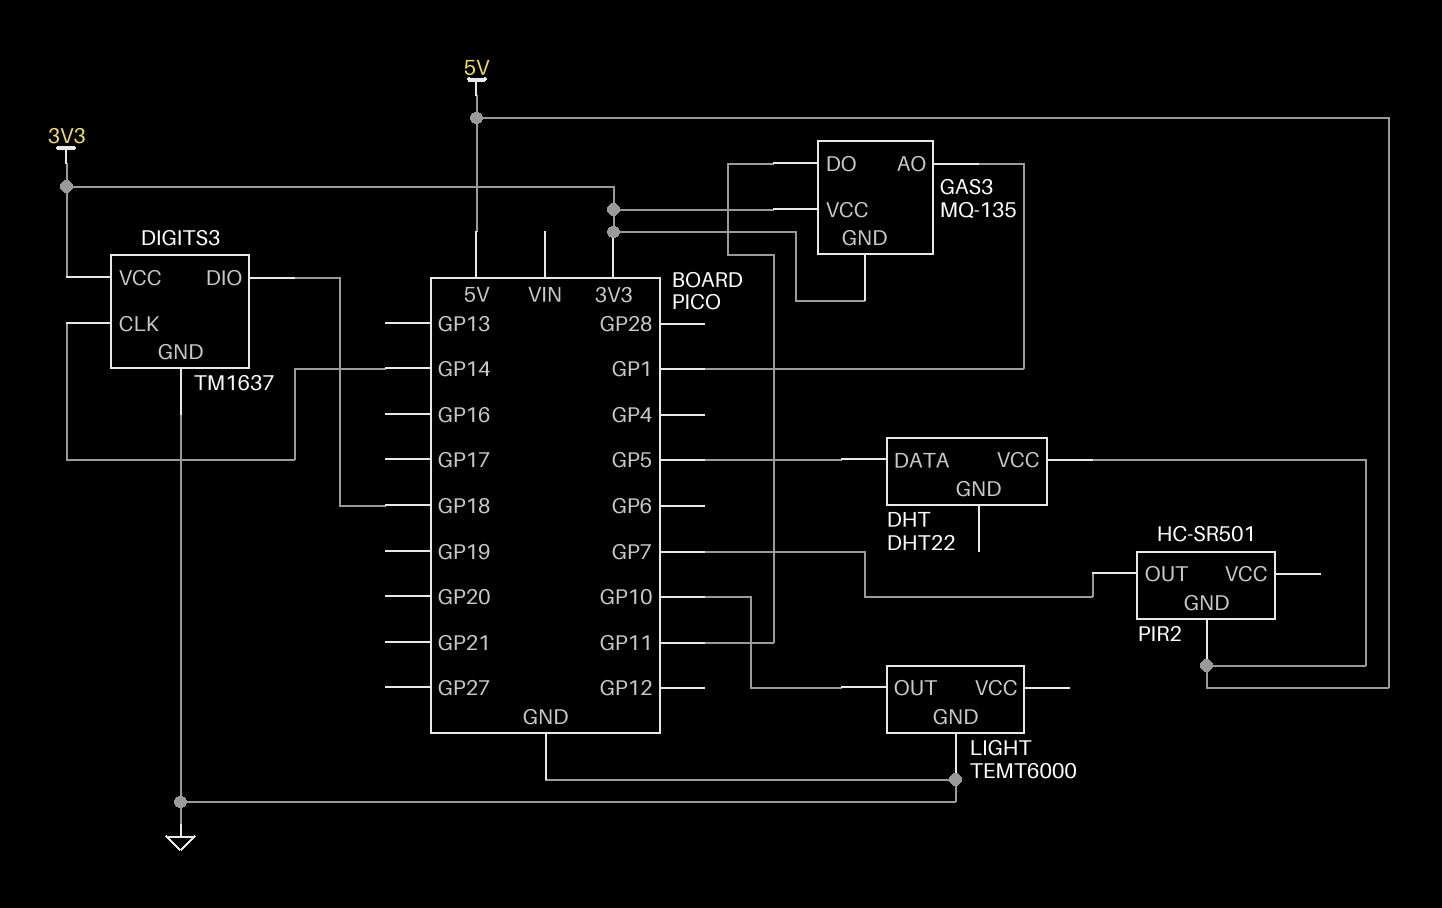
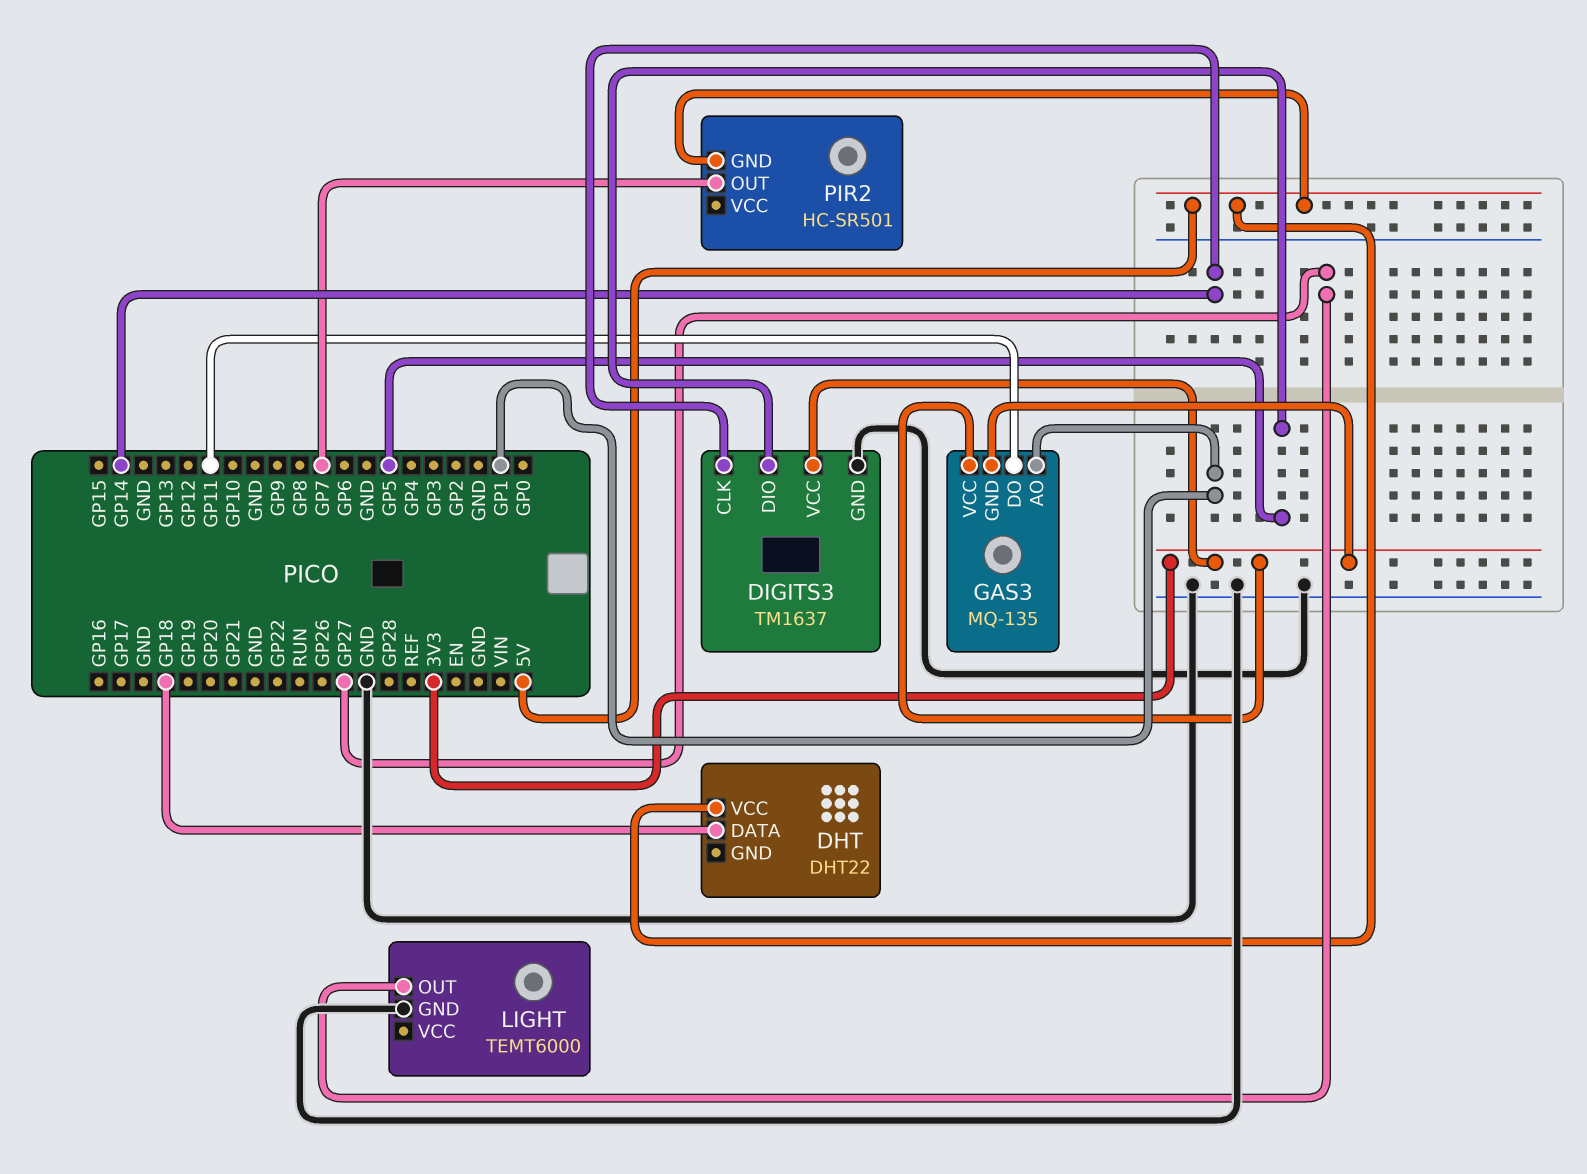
DHT pin DATA: GP5 -> GP18
DIGITS3 pin DIO: GP18 -> GP5
LIGHT pin OUT: GP10 -> GP27

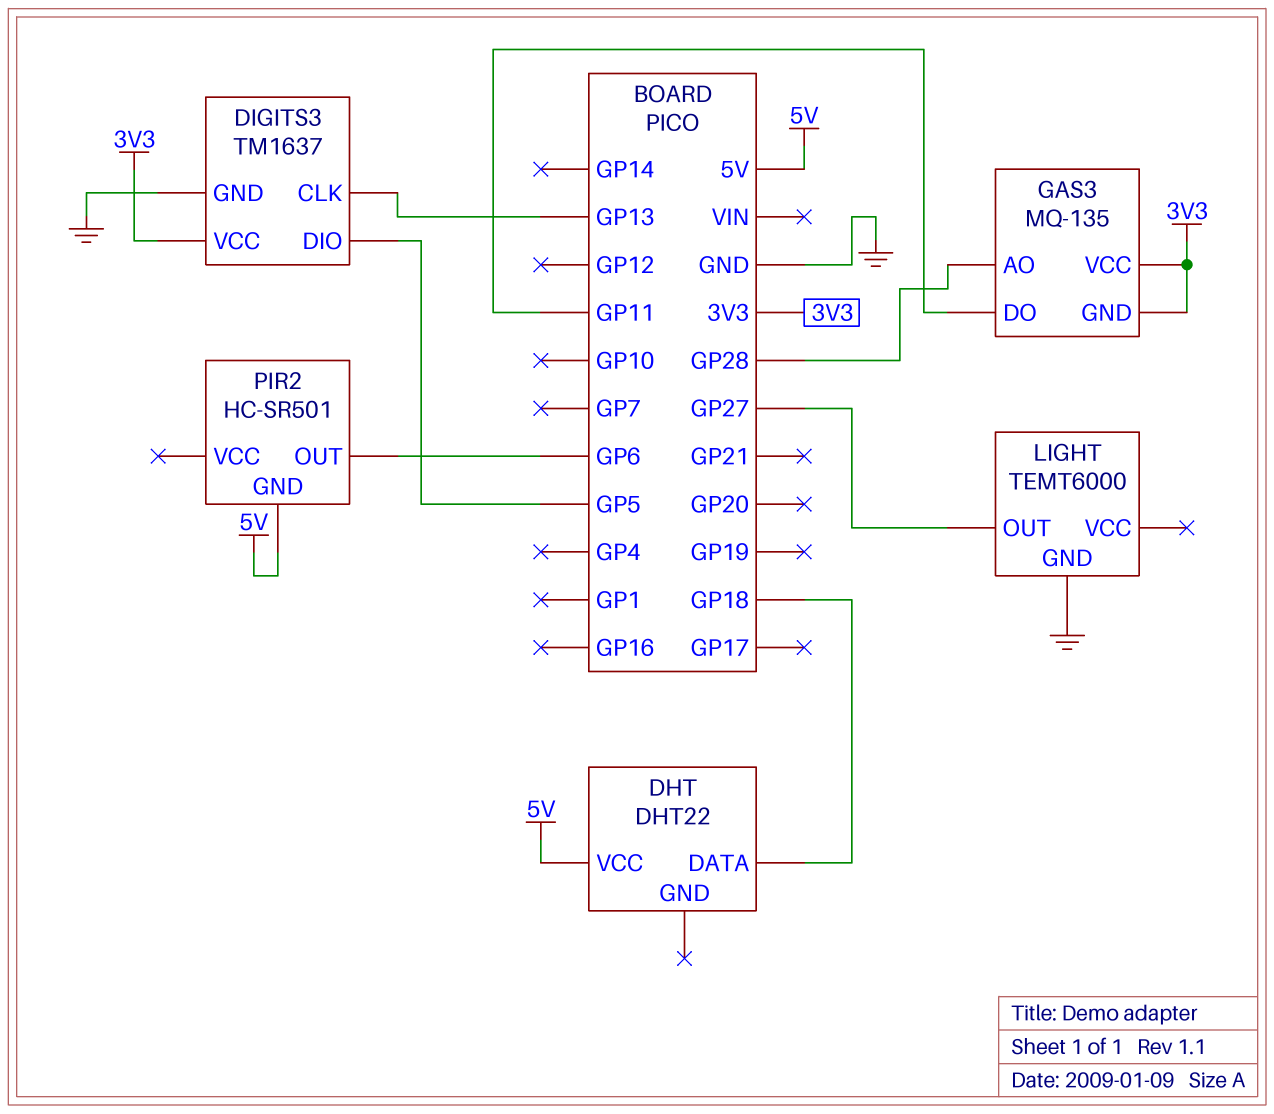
DIGITS3 pin CLK: GP14 -> GP13
GAS3 pin AO: GP1 -> GP28
PIR2 pin OUT: GP7 -> GP6

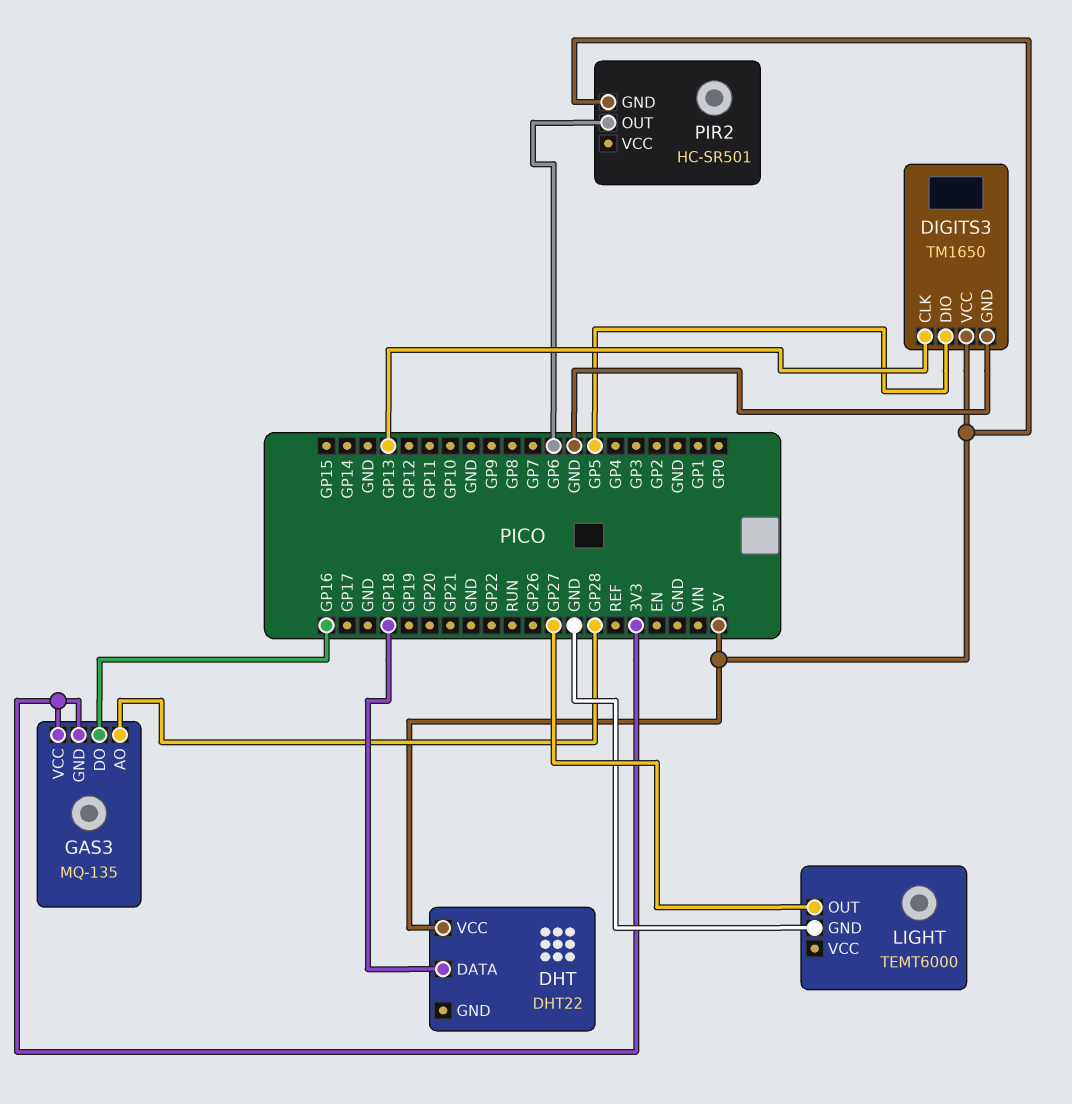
DIGITS3: TM1637 -> TM1650
DIGITS3 pin VCC: 3V3 -> 5V
GAS3 pin DO: GP11 -> GP16

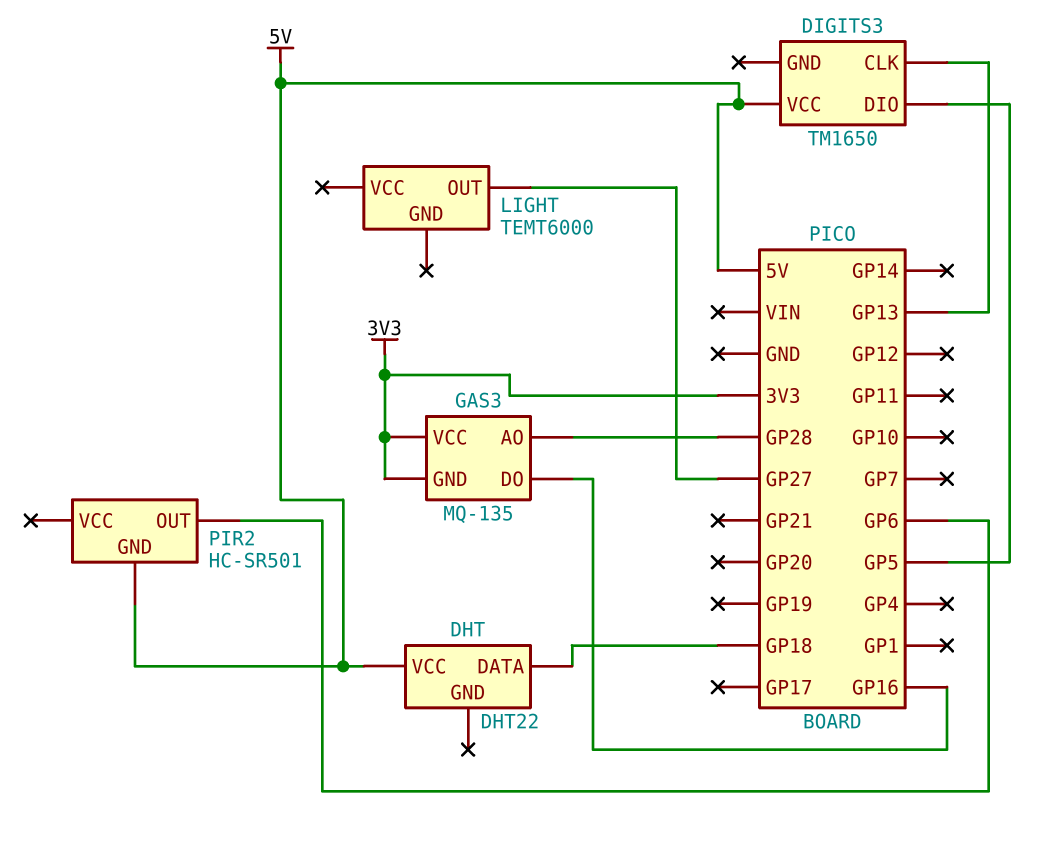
DIGITS3 pin GND: GND -> none
LIGHT pin GND: GND -> none

